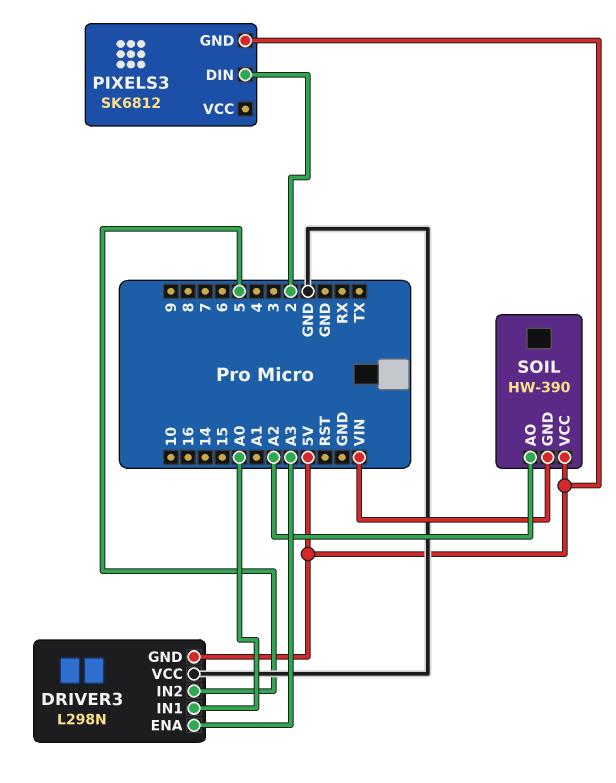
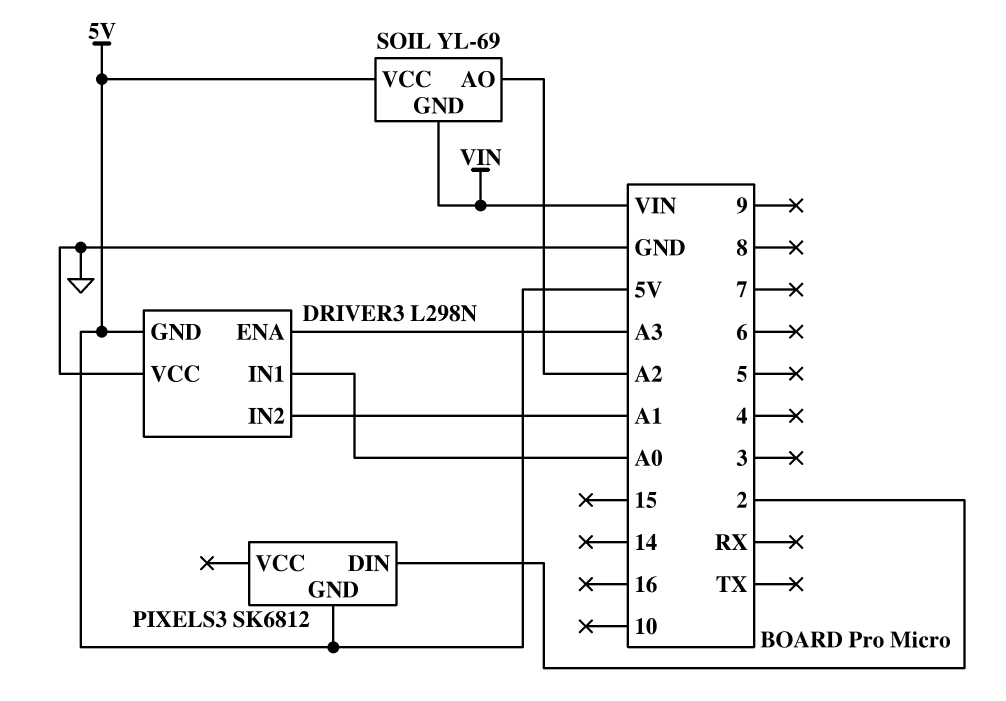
DRIVER3 pin IN2: 5 -> A1
SOIL: HW-390 -> YL-69

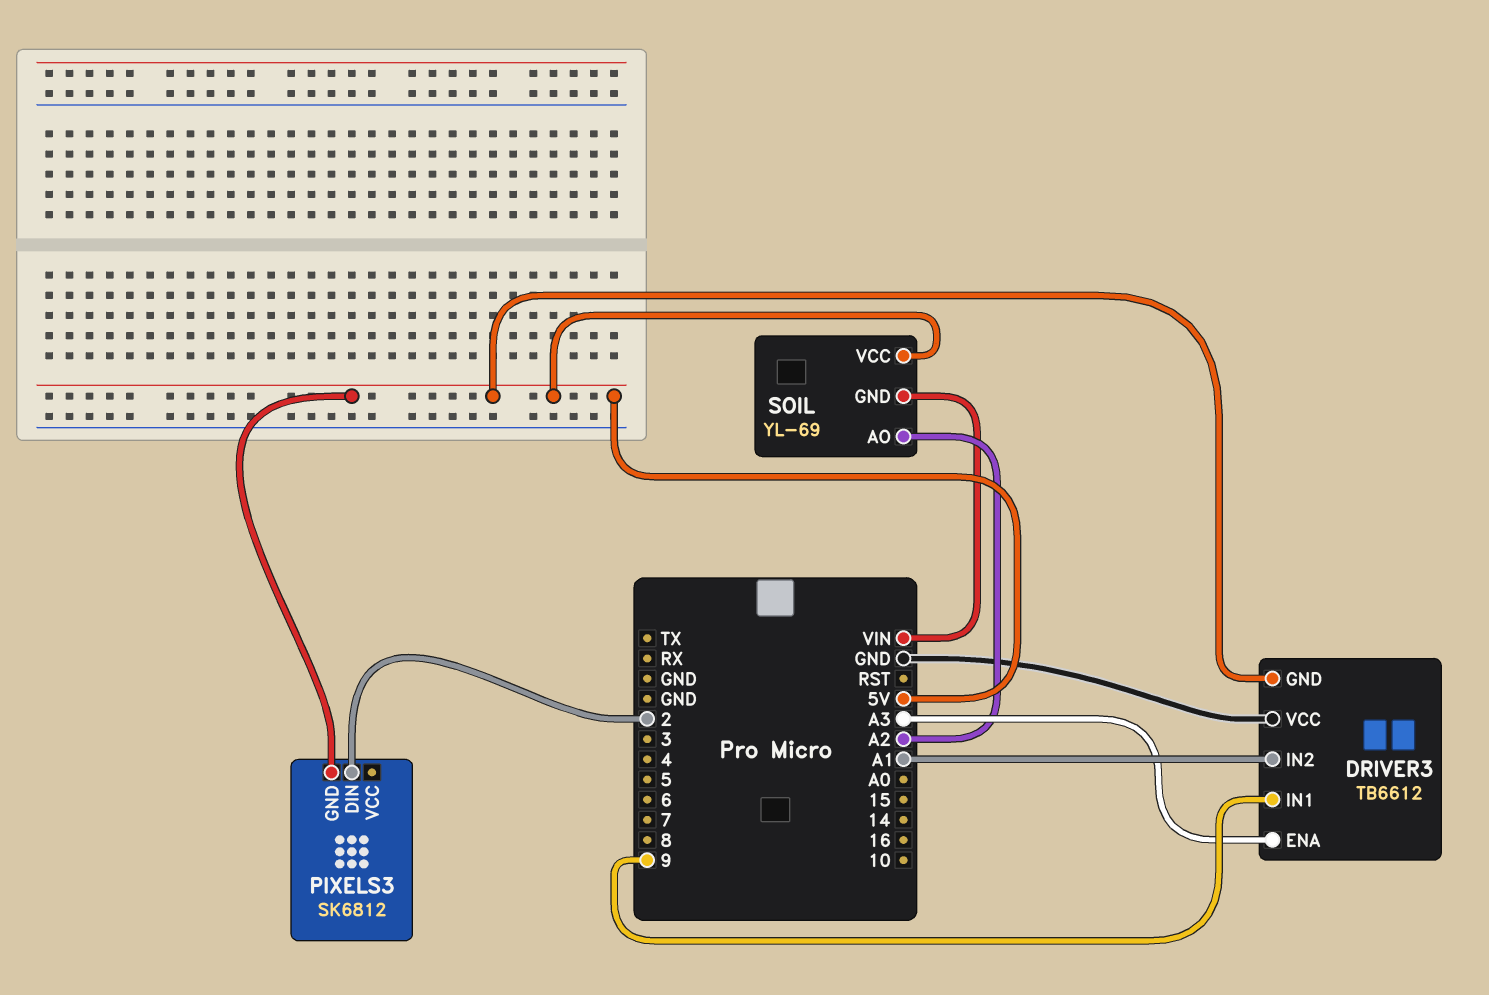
DRIVER3: L298N -> TB6612
DRIVER3 pin IN1: A0 -> 9

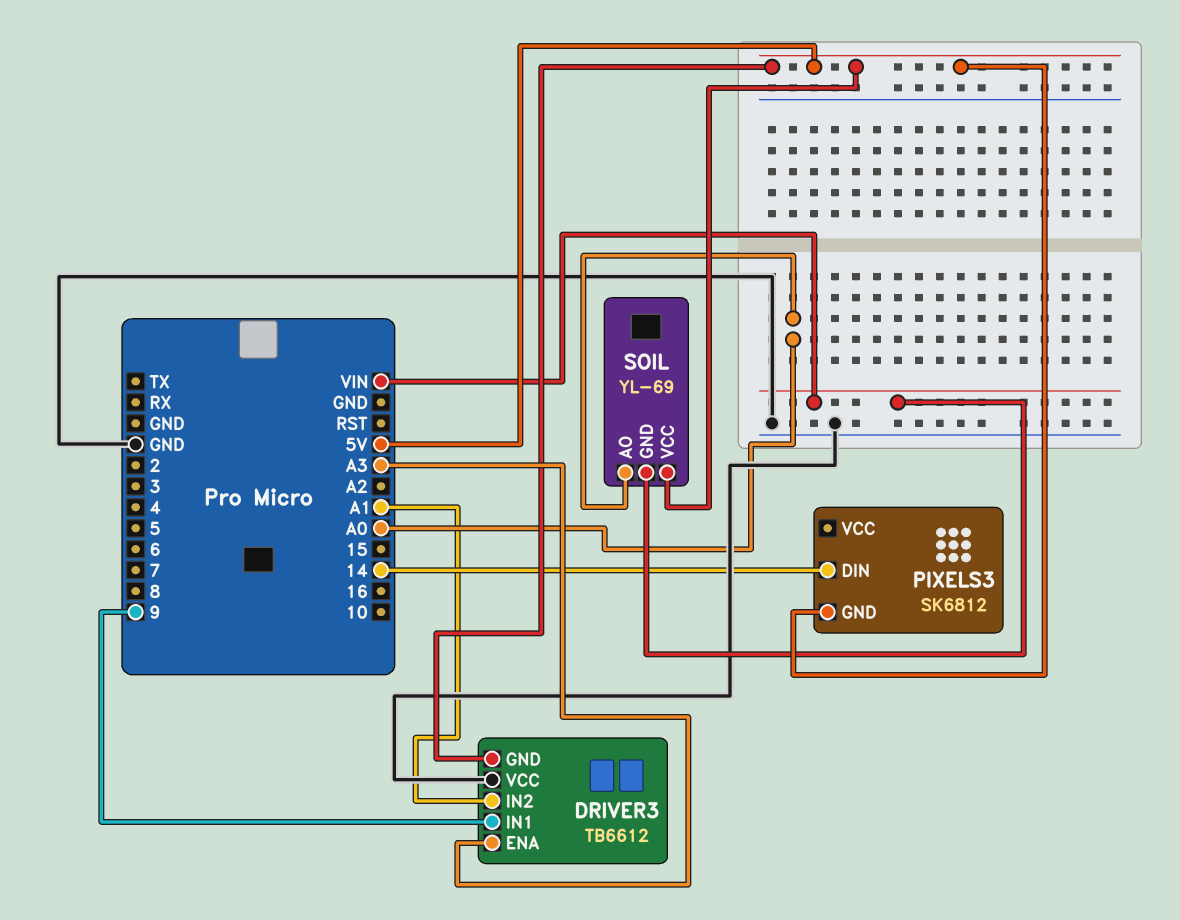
PIXELS3 pin DIN: 2 -> 14
SOIL pin AO: A2 -> A0

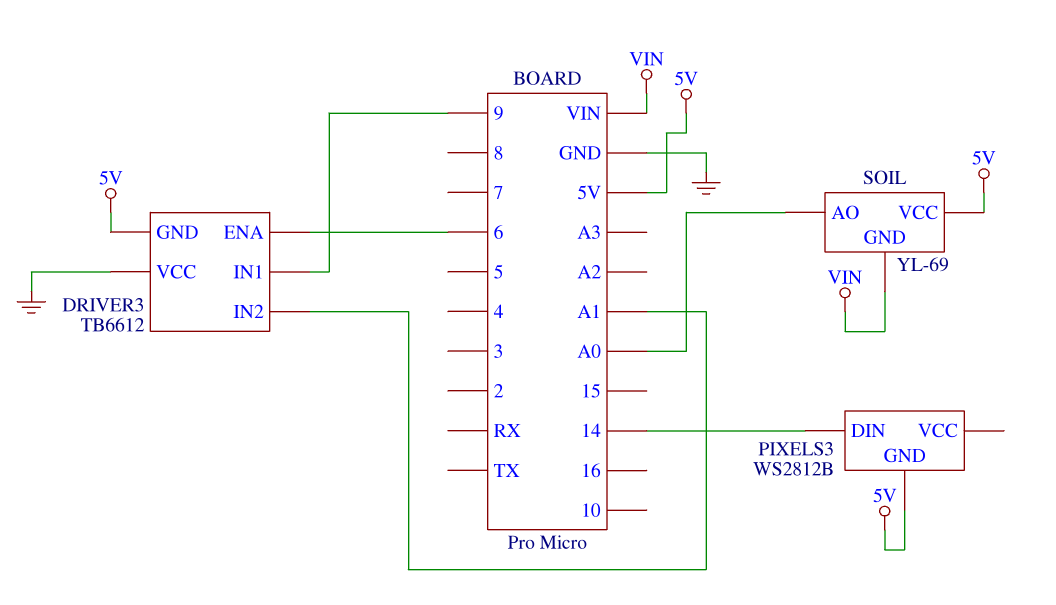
DRIVER3 pin ENA: A3 -> 6
PIXELS3: SK6812 -> WS2812B

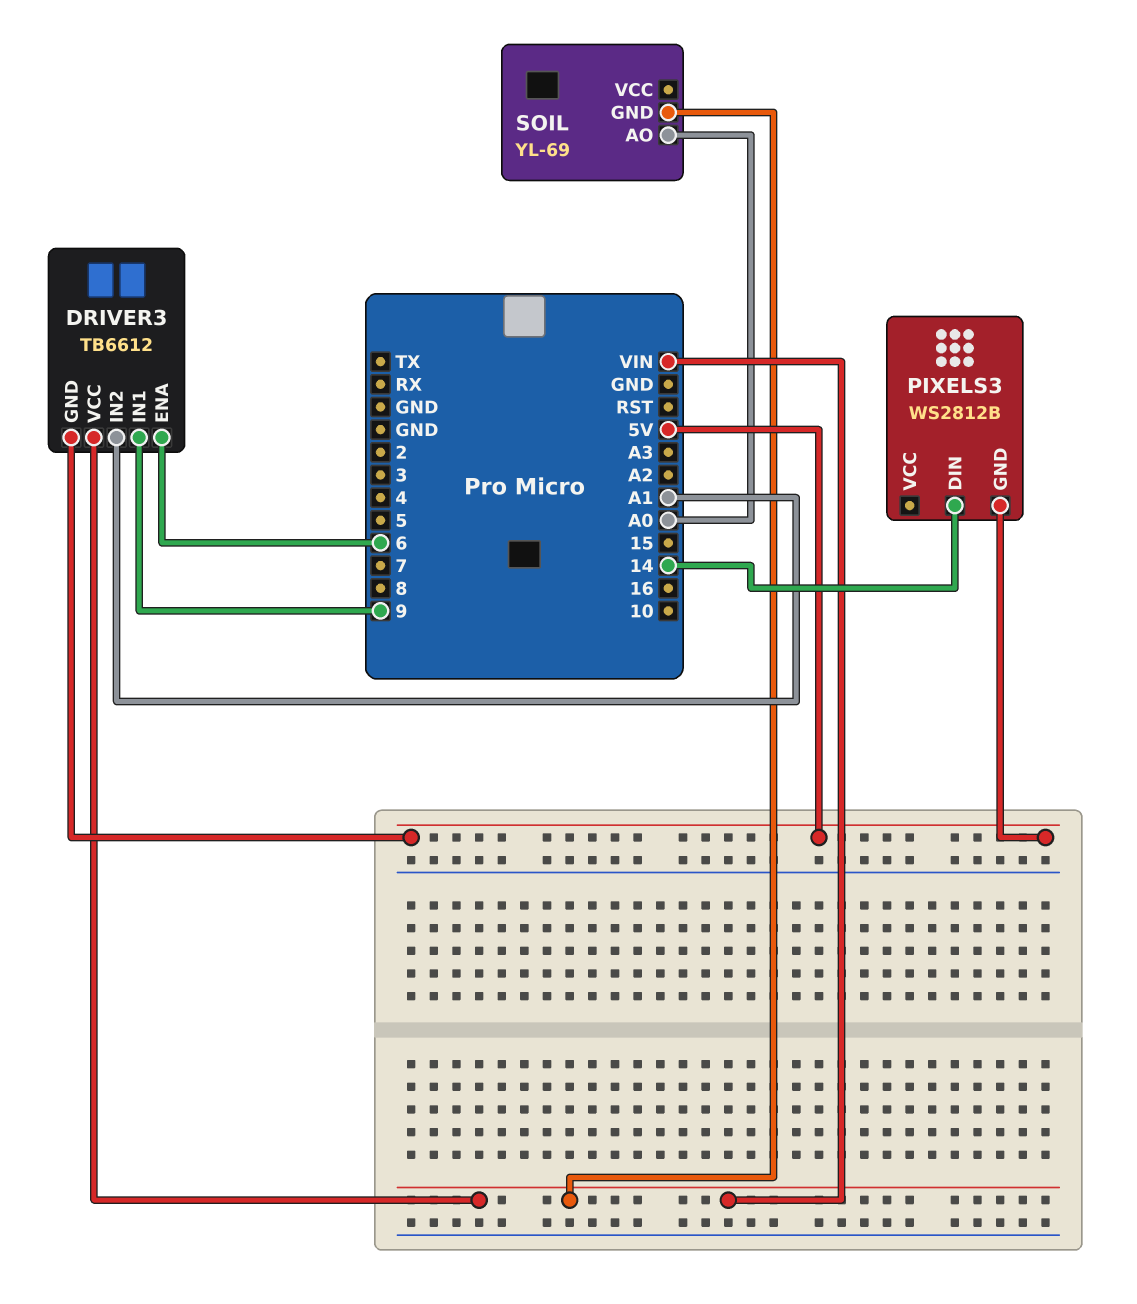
DRIVER3 pin VCC: GND -> VIN
SOIL pin VCC: 5V -> none

